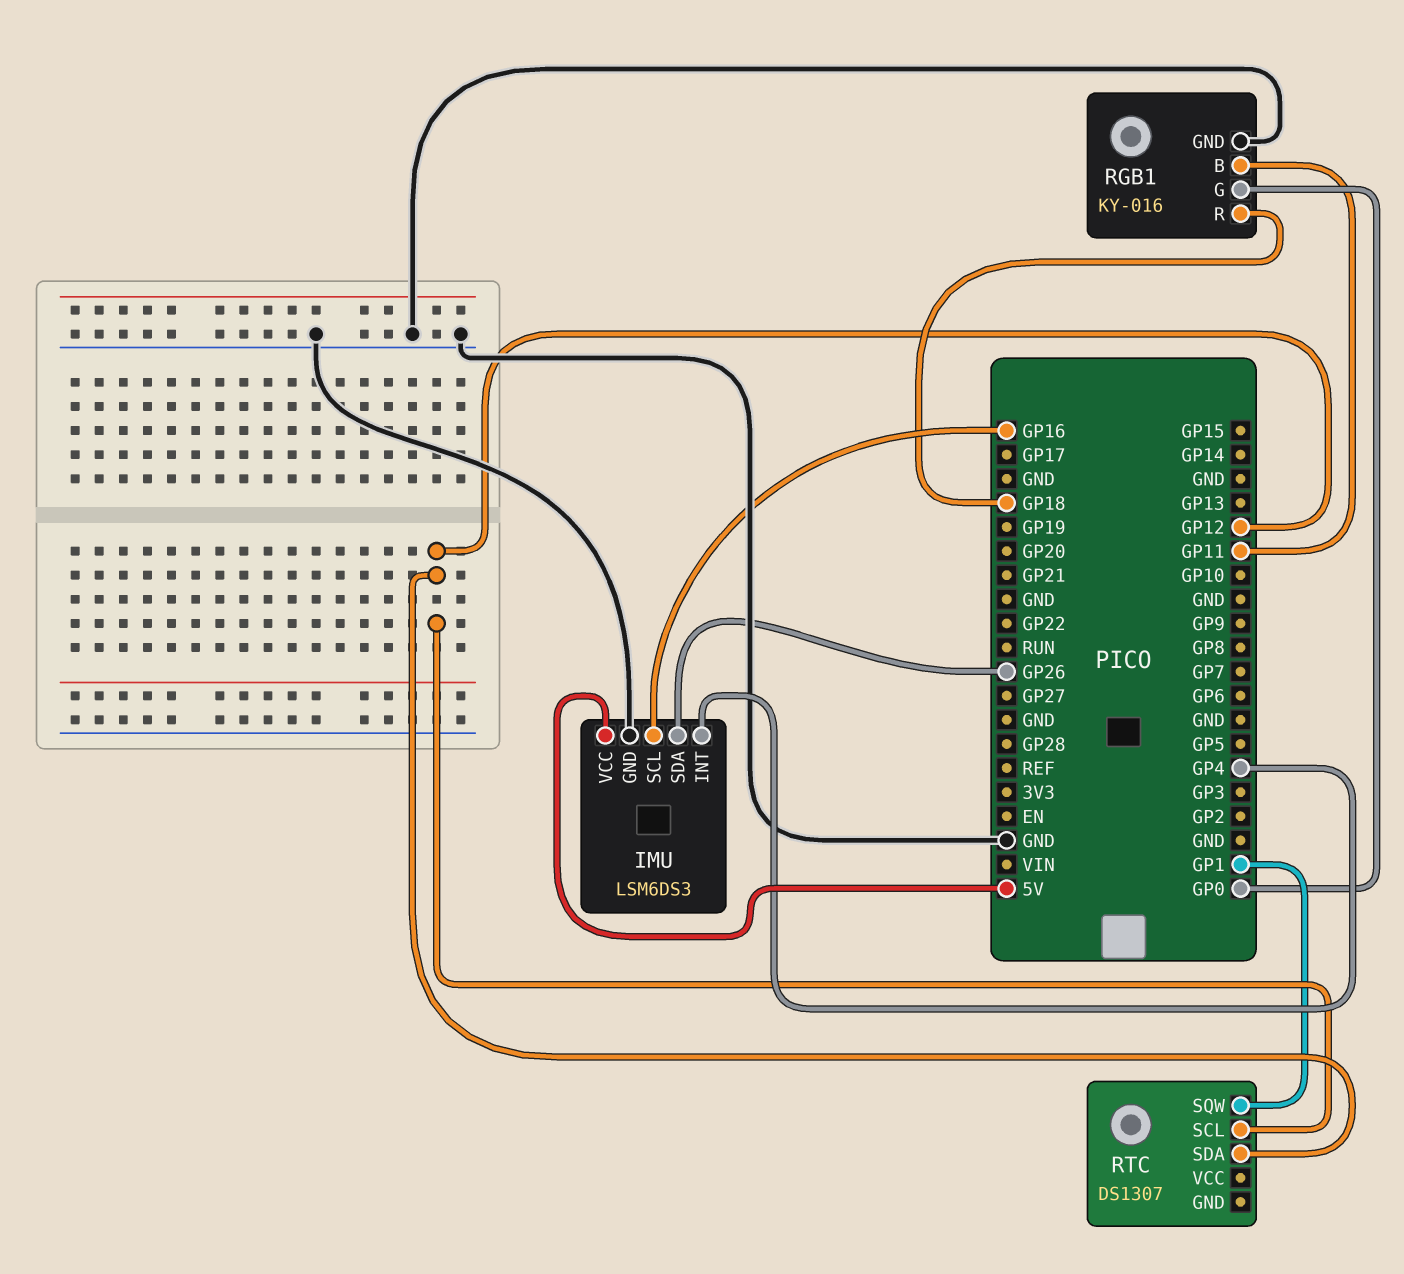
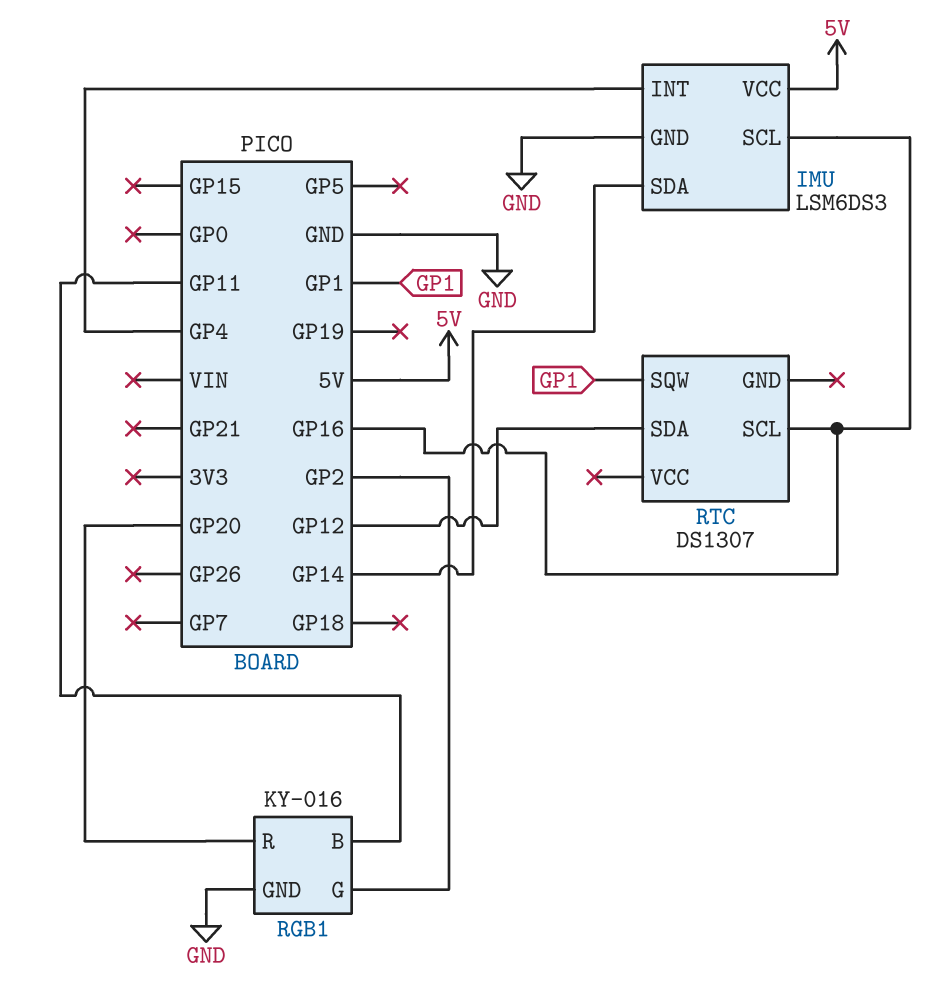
IMU pin SDA: GP26 -> GP14
RGB1 pin G: GP0 -> GP2
RGB1 pin R: GP18 -> GP20
RTC pin SCL: GP12 -> GP16

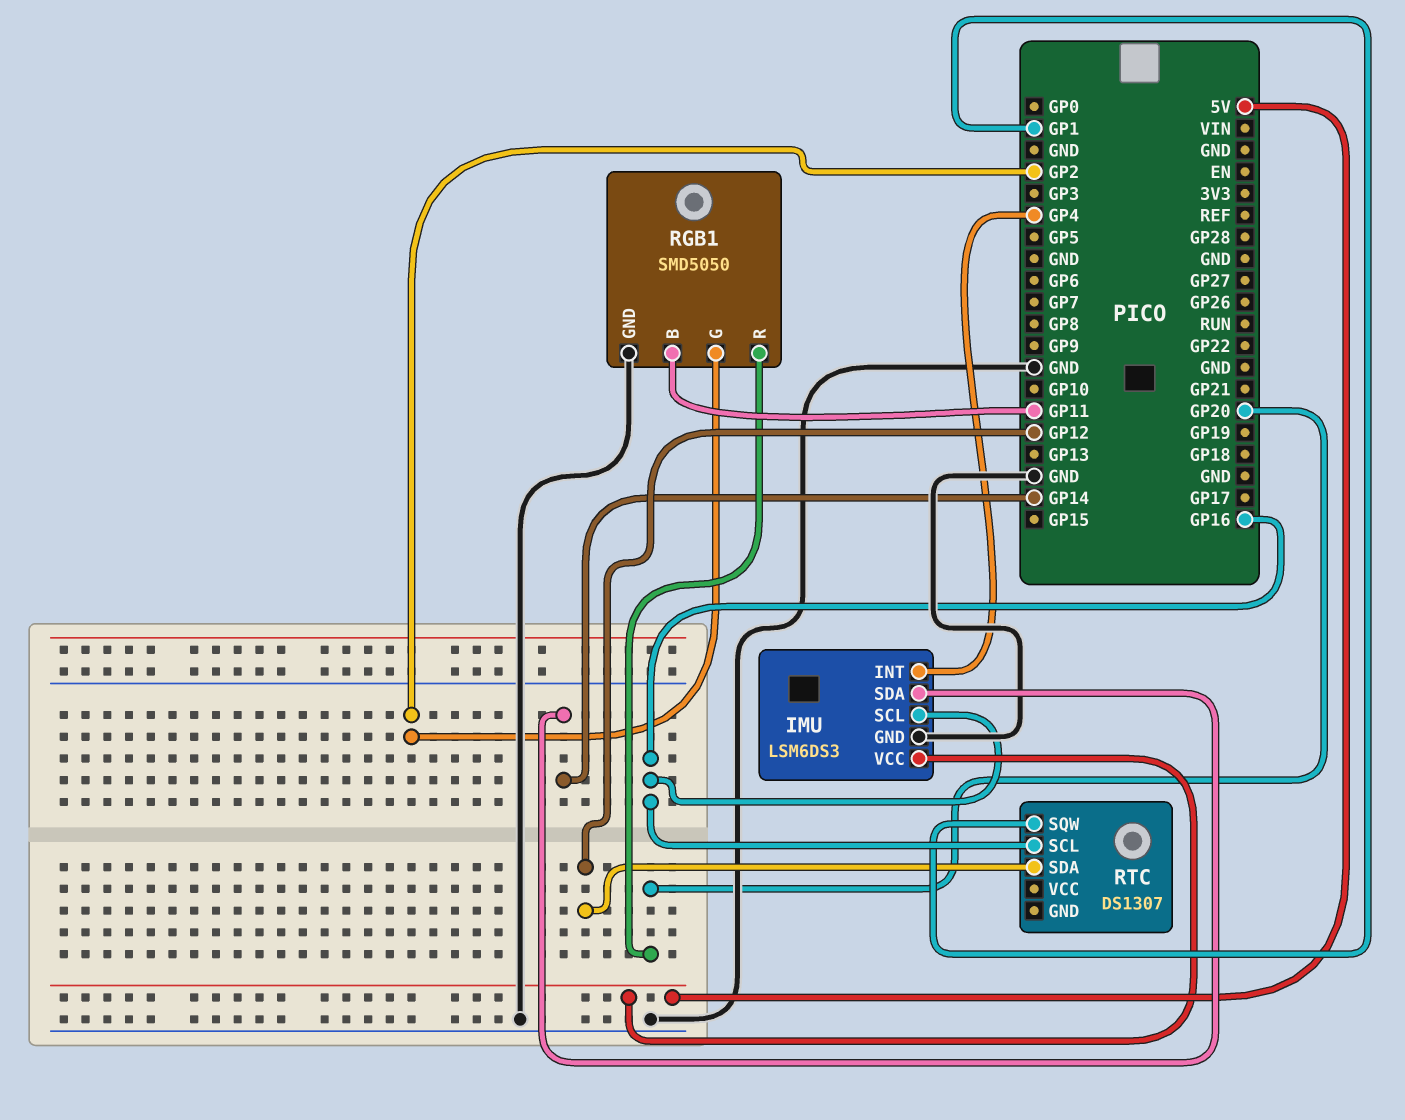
RGB1: KY-016 -> SMD5050

